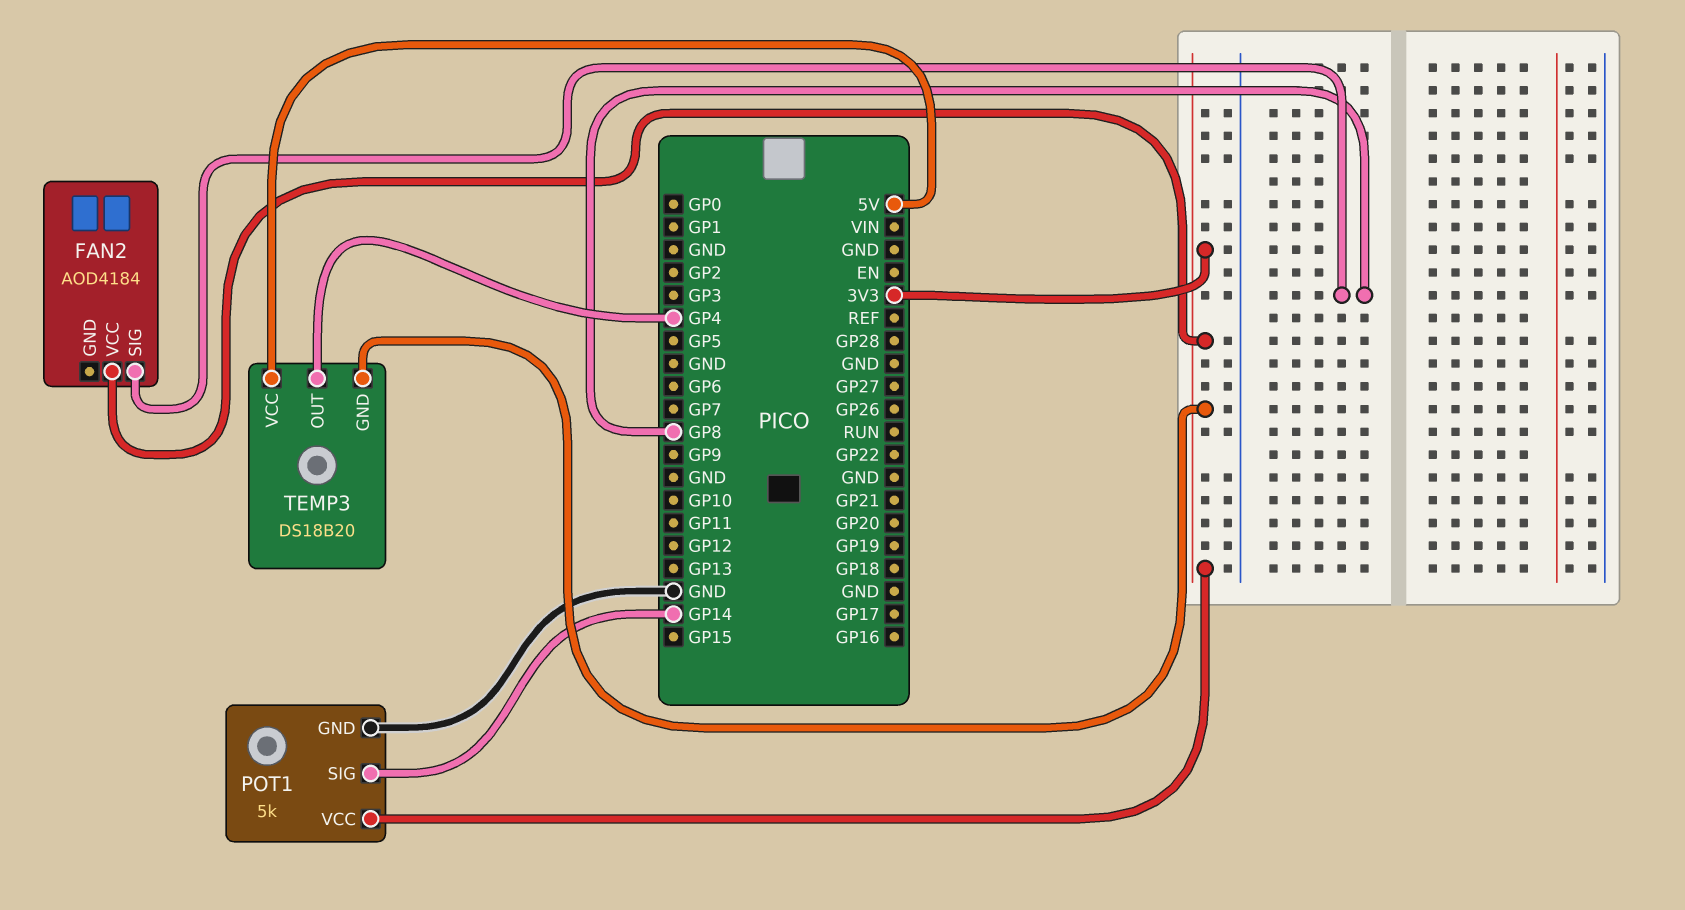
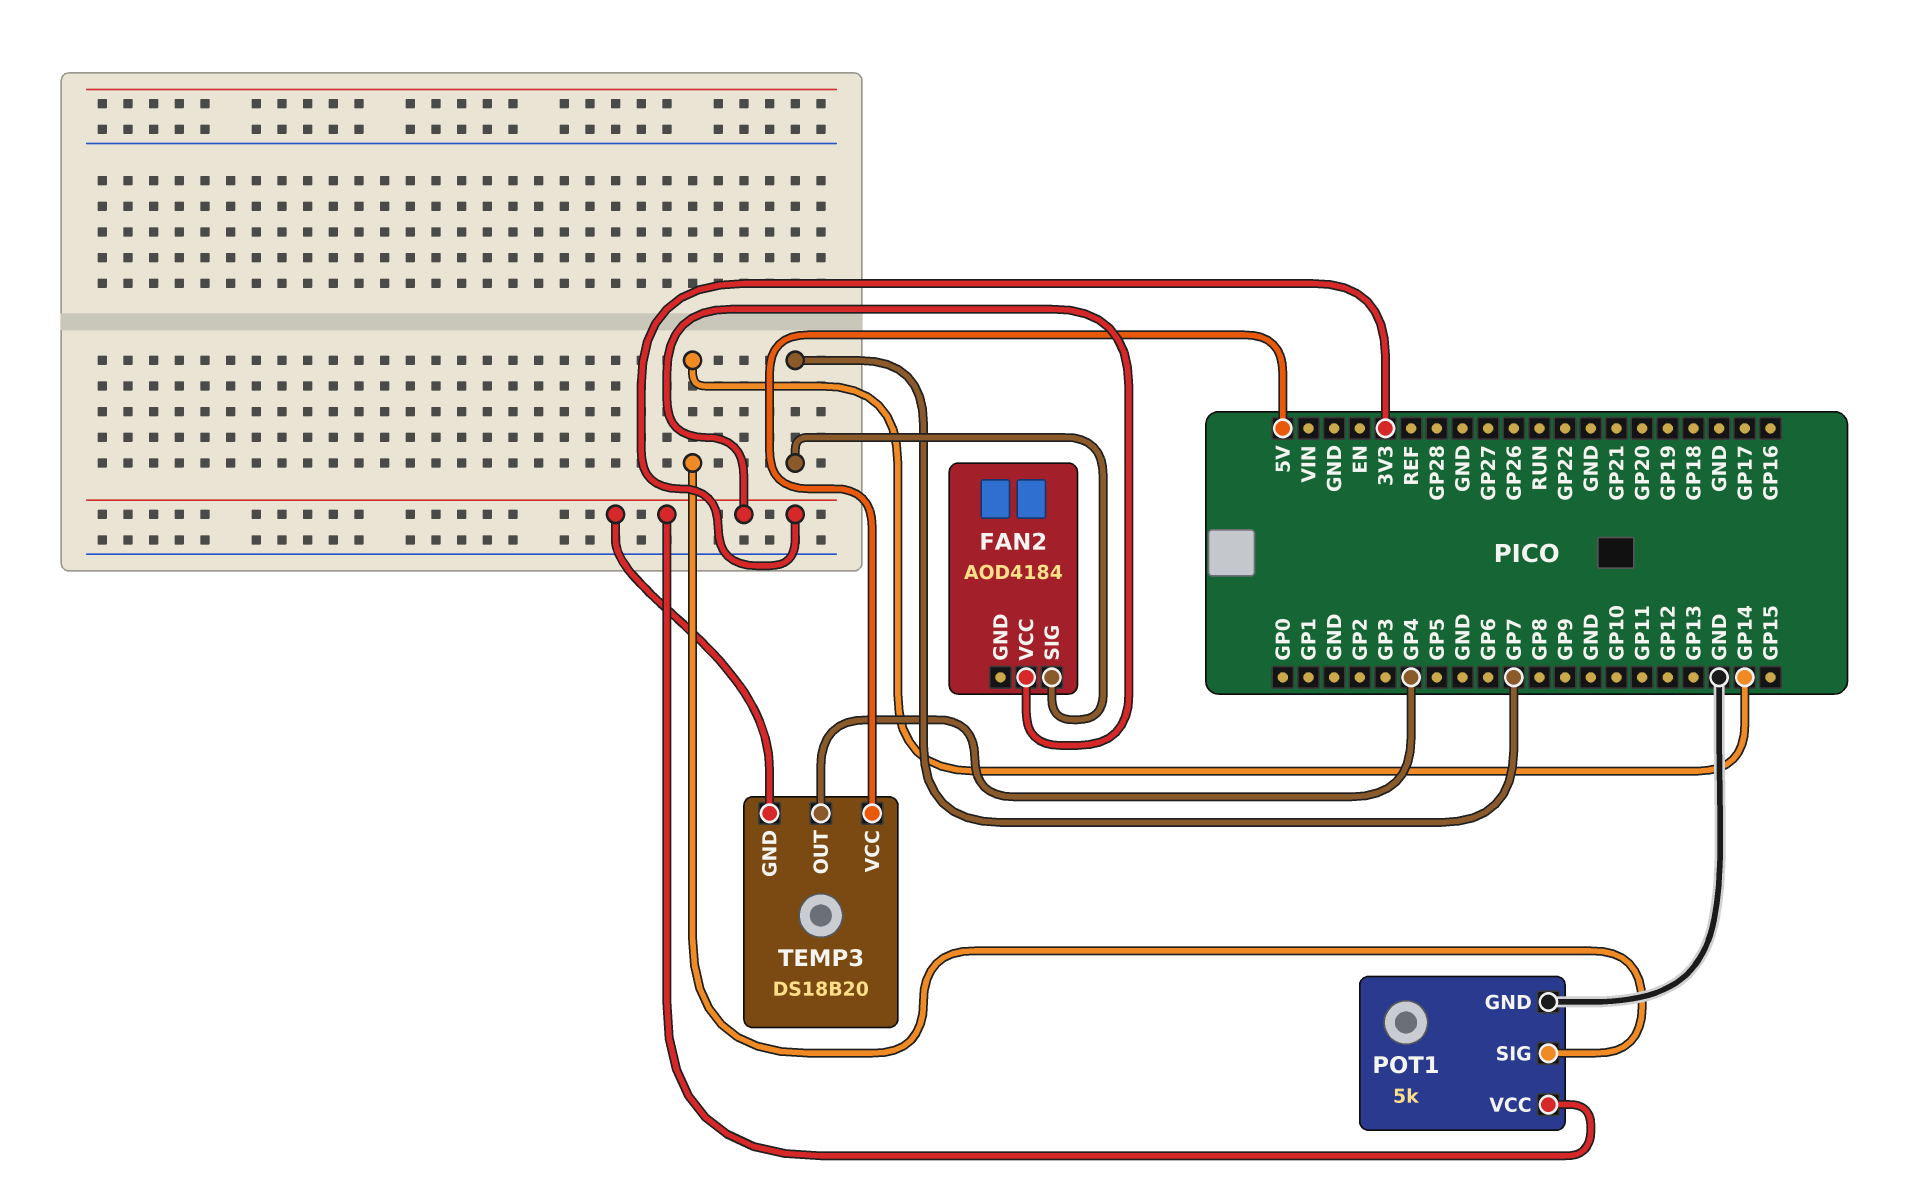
FAN2 pin SIG: GP8 -> GP7

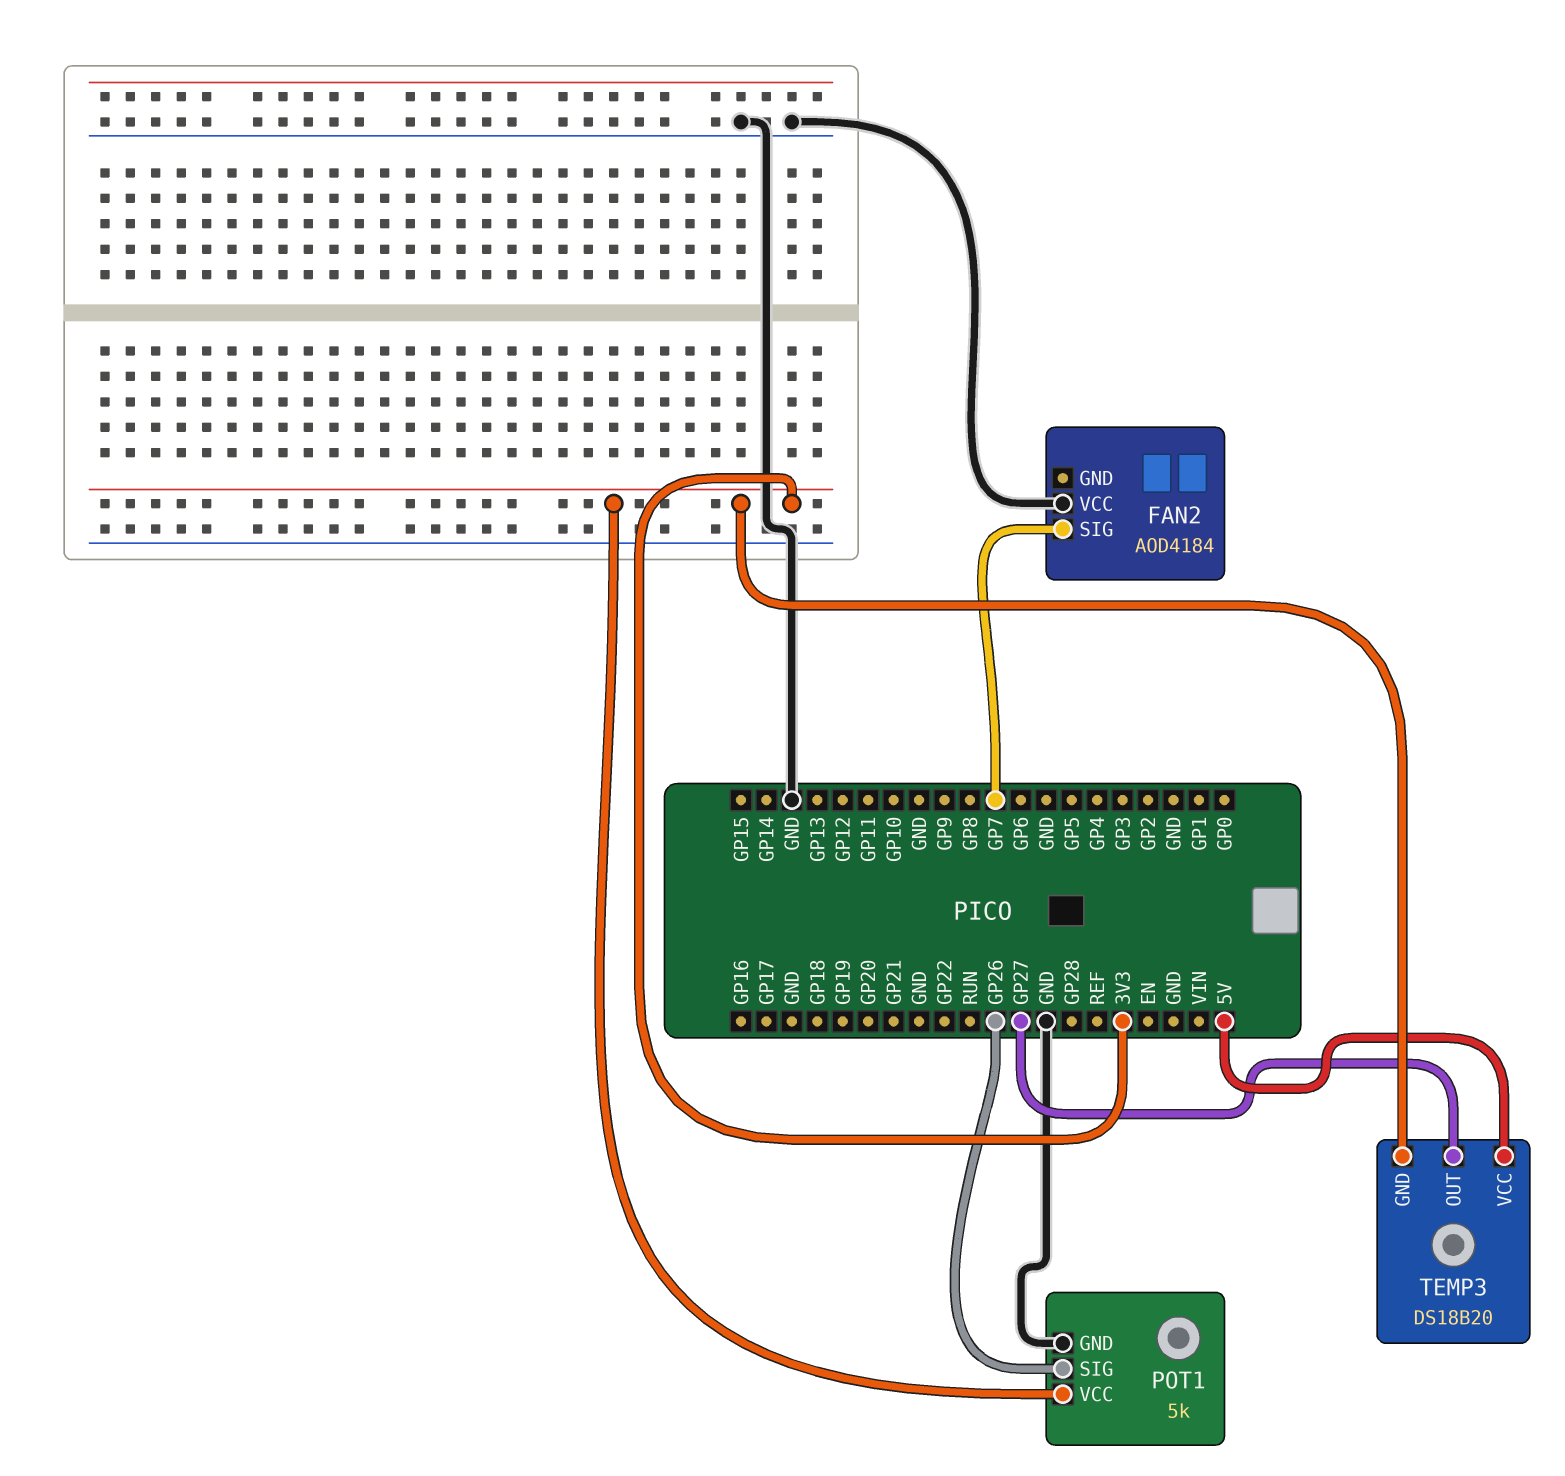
FAN2 pin VCC: 3V3 -> GND
POT1 pin SIG: GP14 -> GP26
TEMP3 pin OUT: GP4 -> GP27

